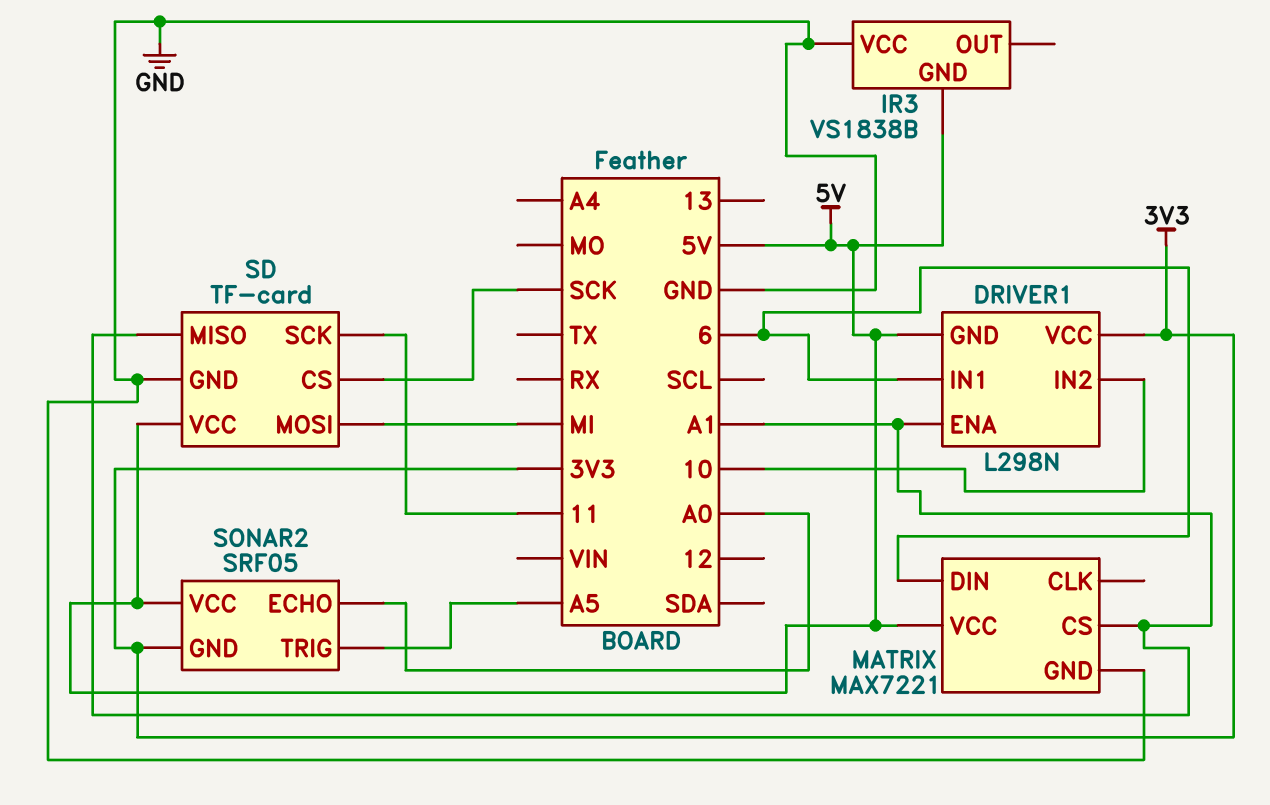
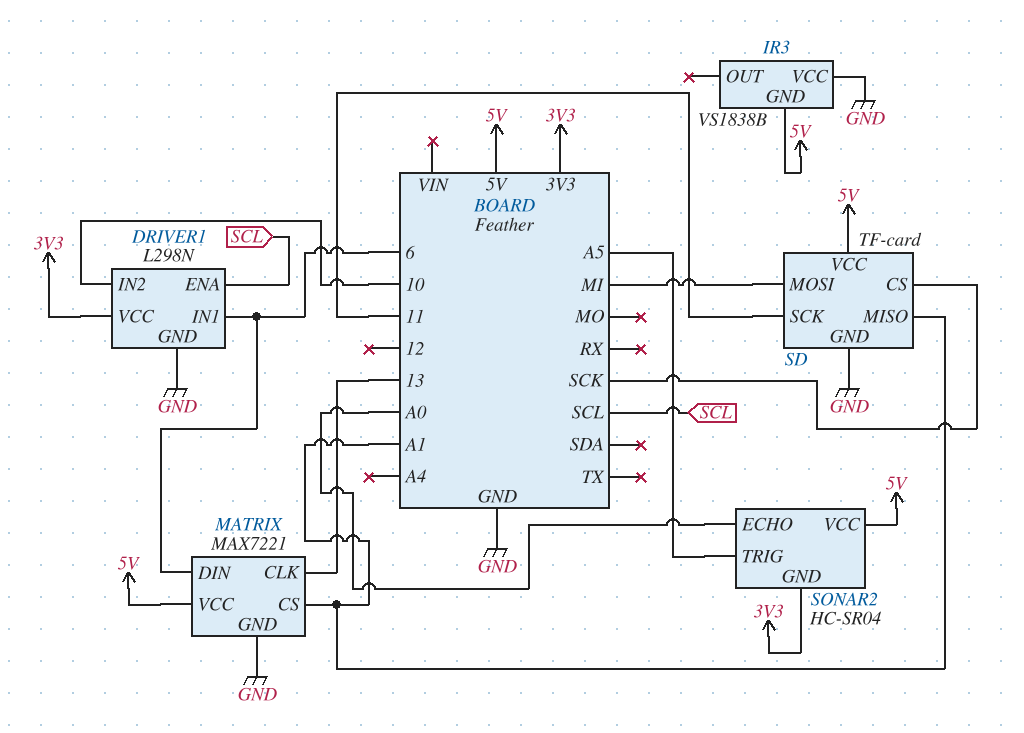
DRIVER1 pin ENA: A1 -> SCL
DRIVER1 pin GND: 5V -> GND
MATRIX pin CLK: none -> 13
SONAR2: SRF05 -> HC-SR04

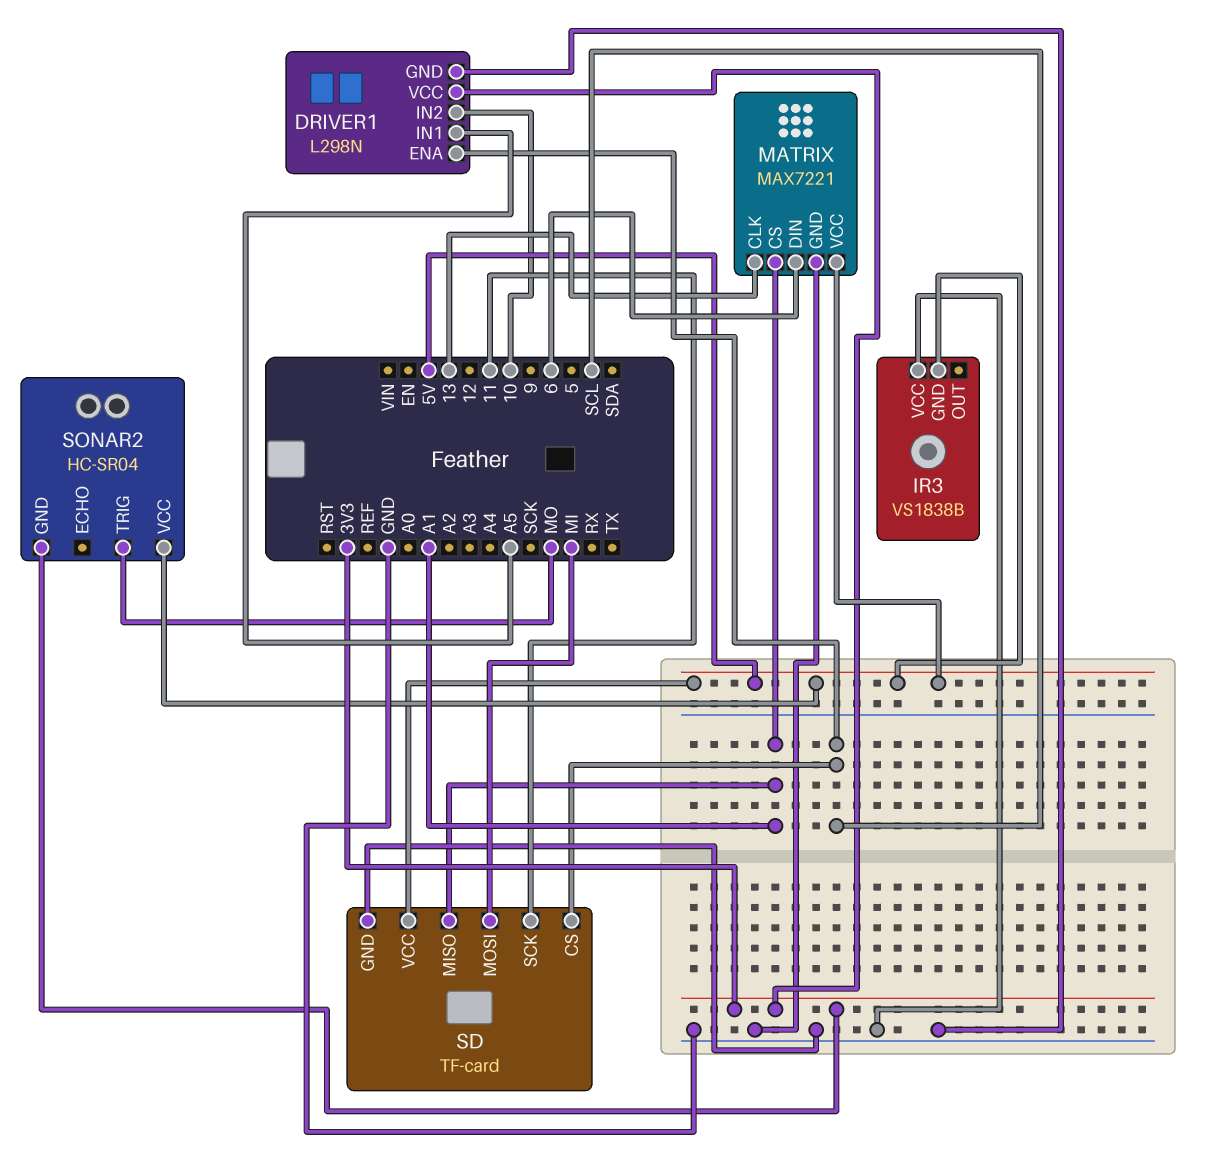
DRIVER1 pin IN1: 6 -> A5
SD pin CS: SCK -> SCL
SONAR2 pin ECHO: A0 -> none
SONAR2 pin TRIG: A5 -> MO

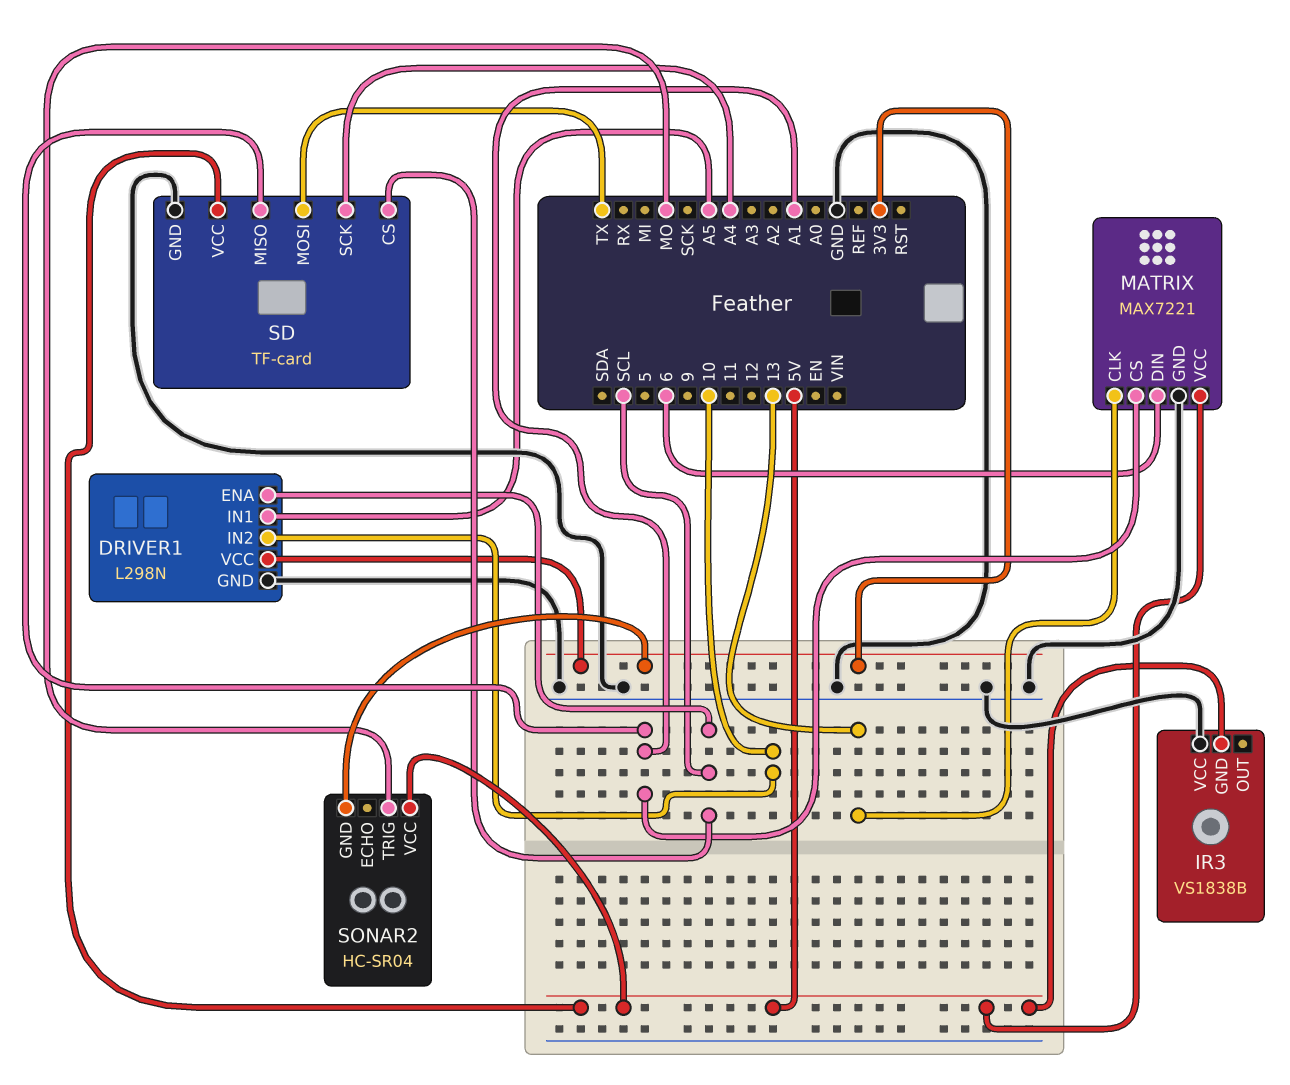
SD pin MOSI: MI -> TX
SD pin SCK: 11 -> A4

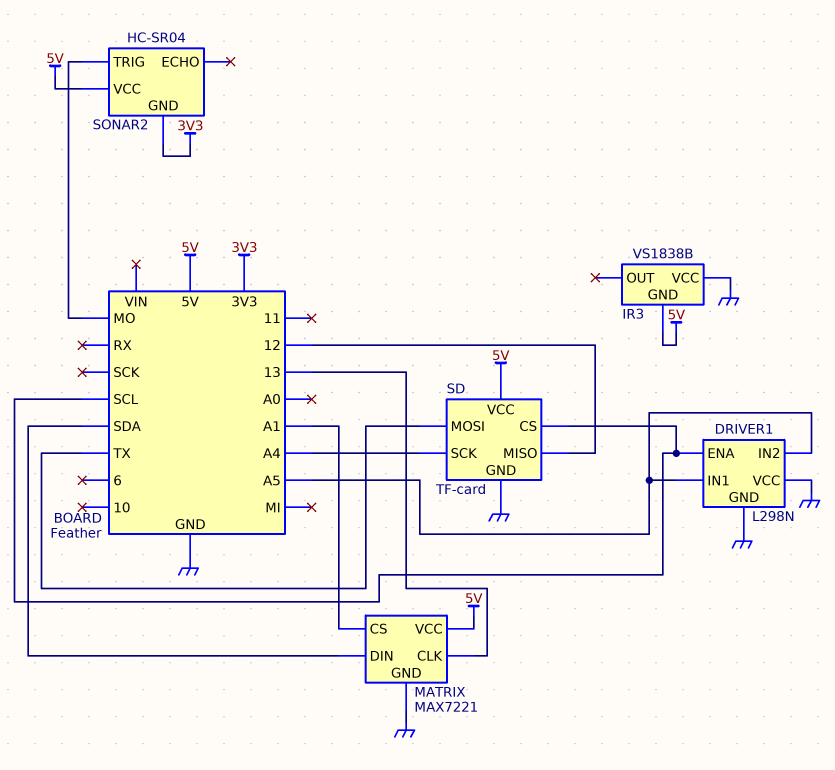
DRIVER1 pin IN2: 10 -> A5
DRIVER1 pin VCC: 3V3 -> GND
MATRIX pin DIN: 6 -> SDA
SD pin MISO: A1 -> 12

